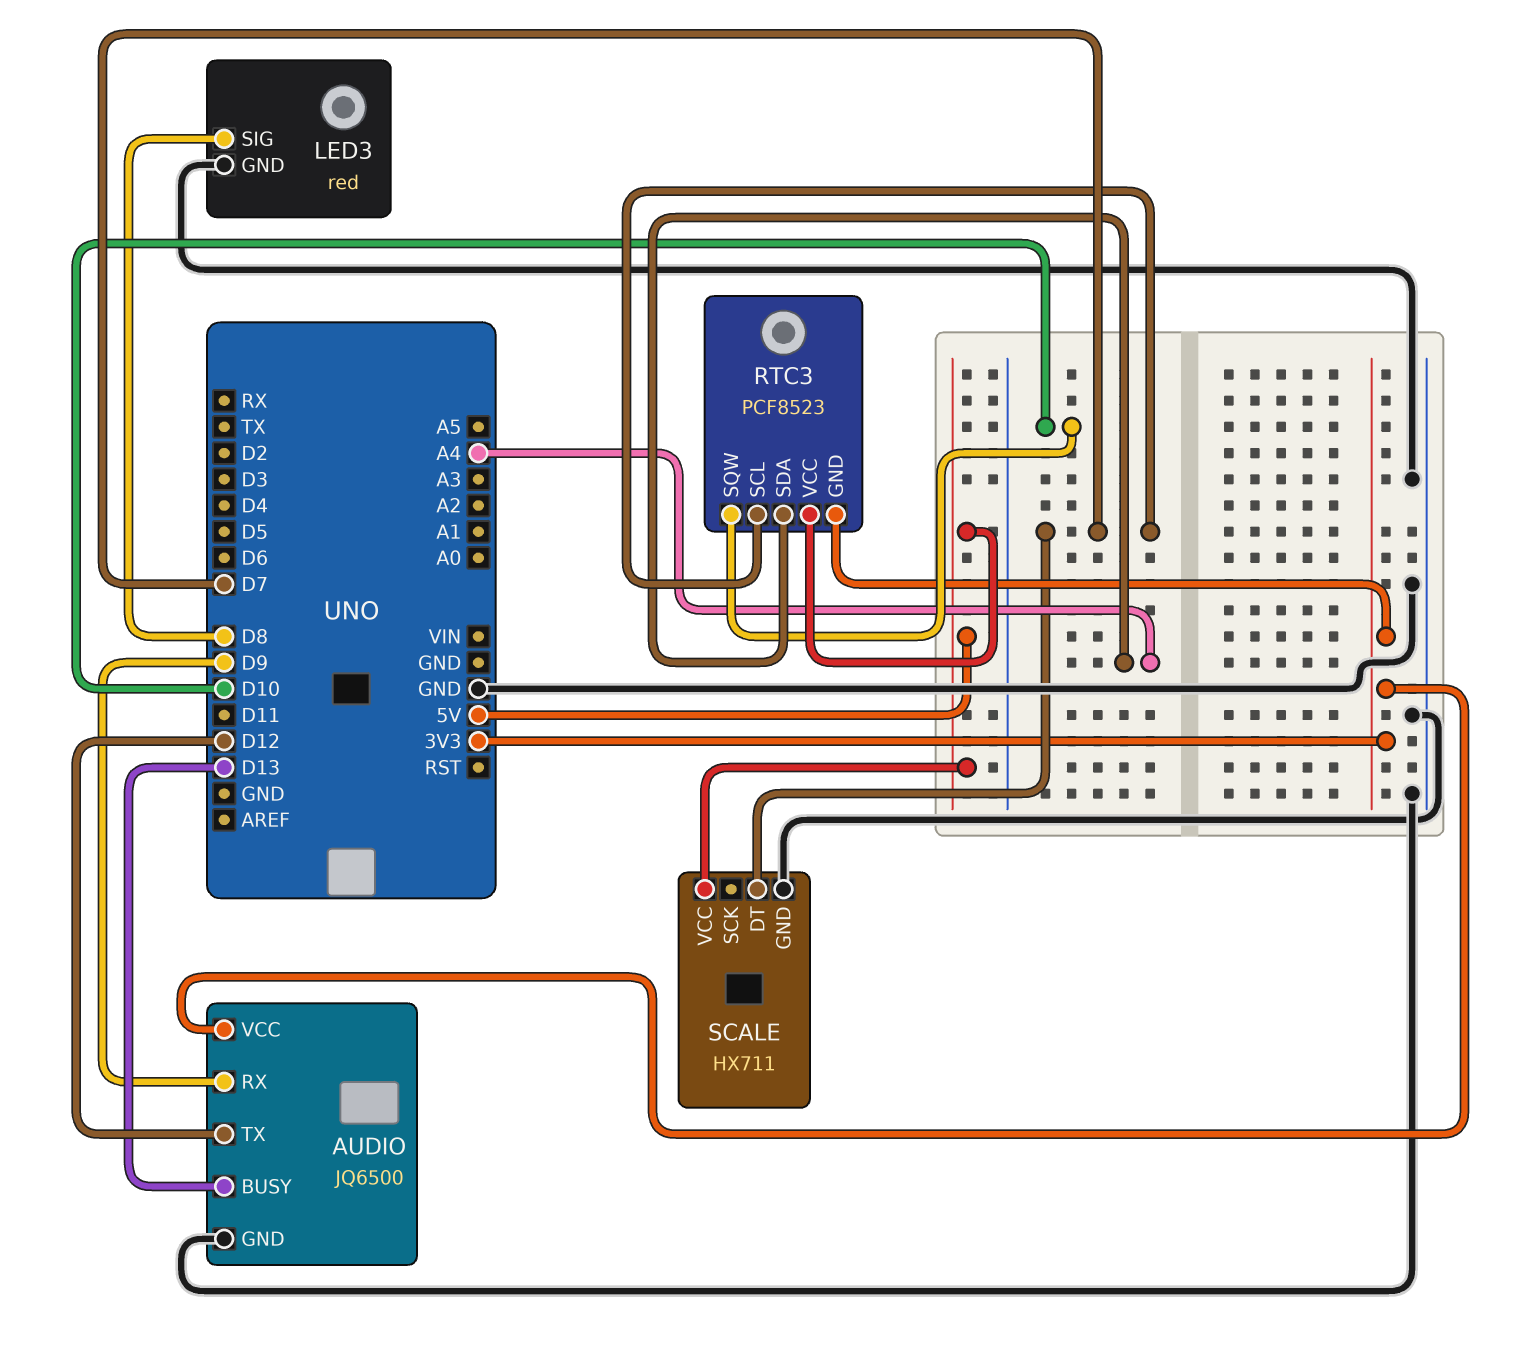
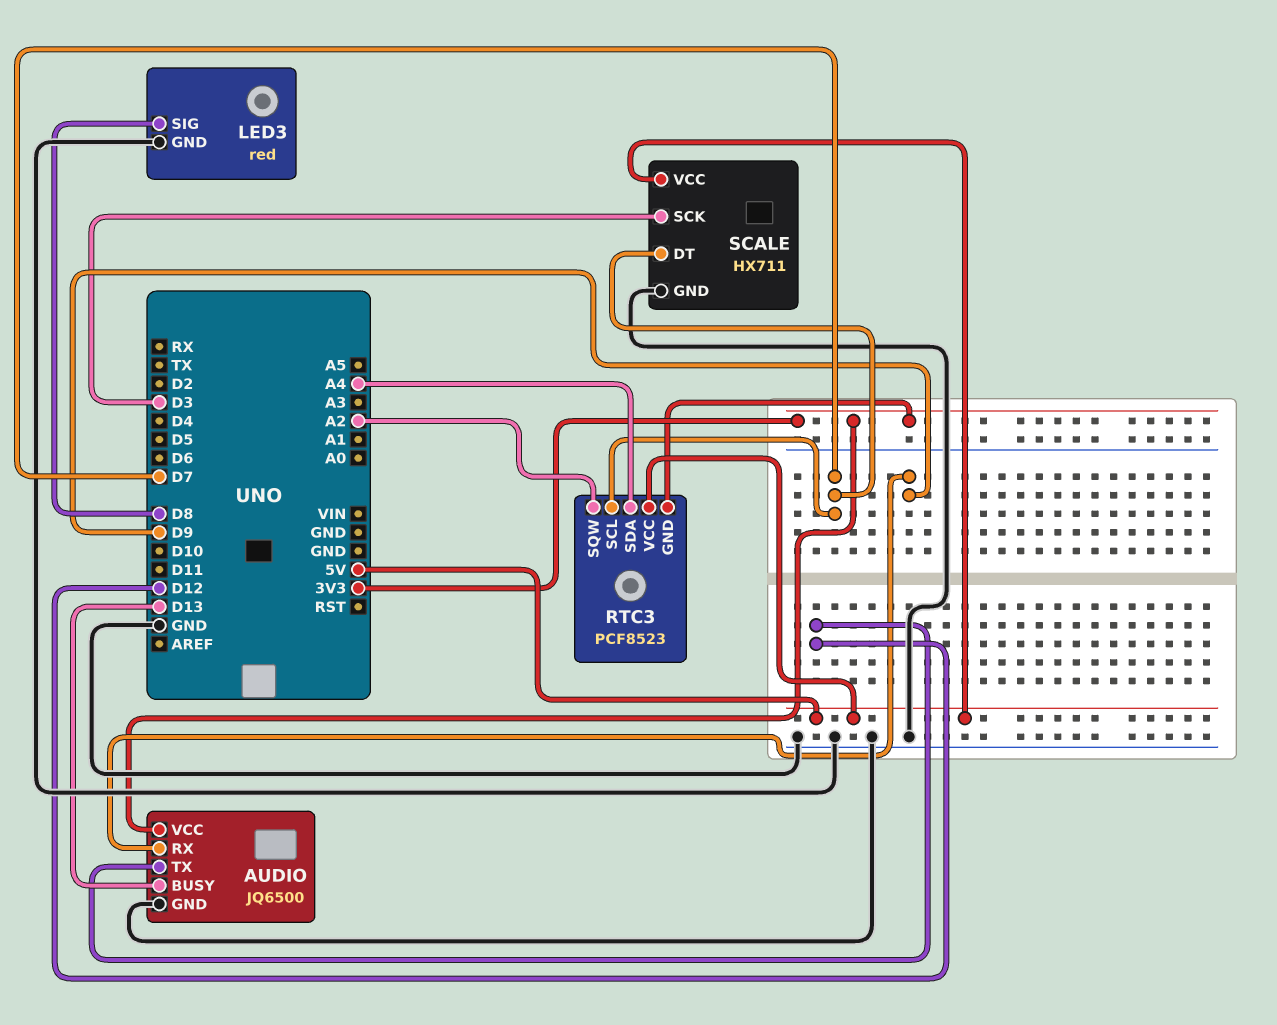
RTC3 pin SQW: D10 -> A2
SCALE pin SCK: none -> D3

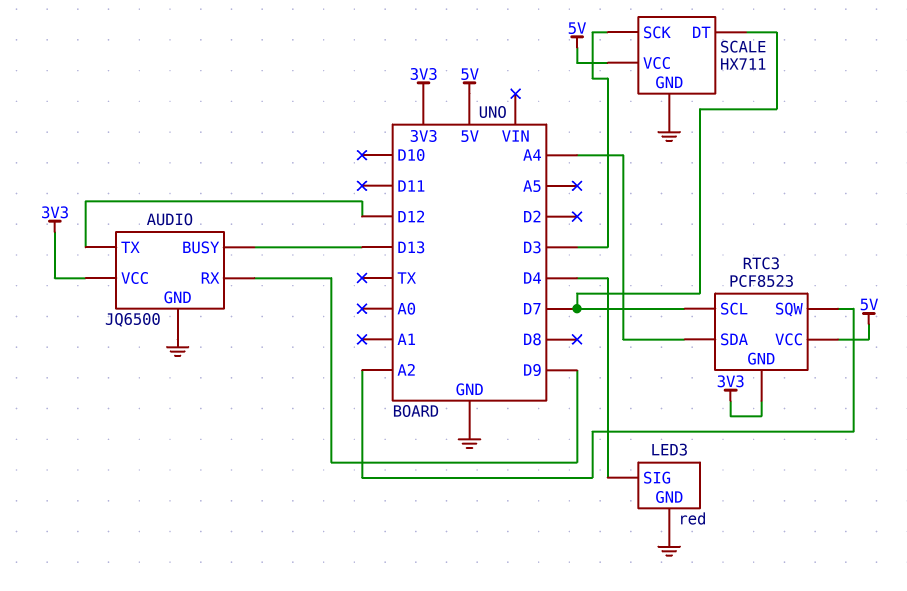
LED3 pin SIG: D8 -> D4

